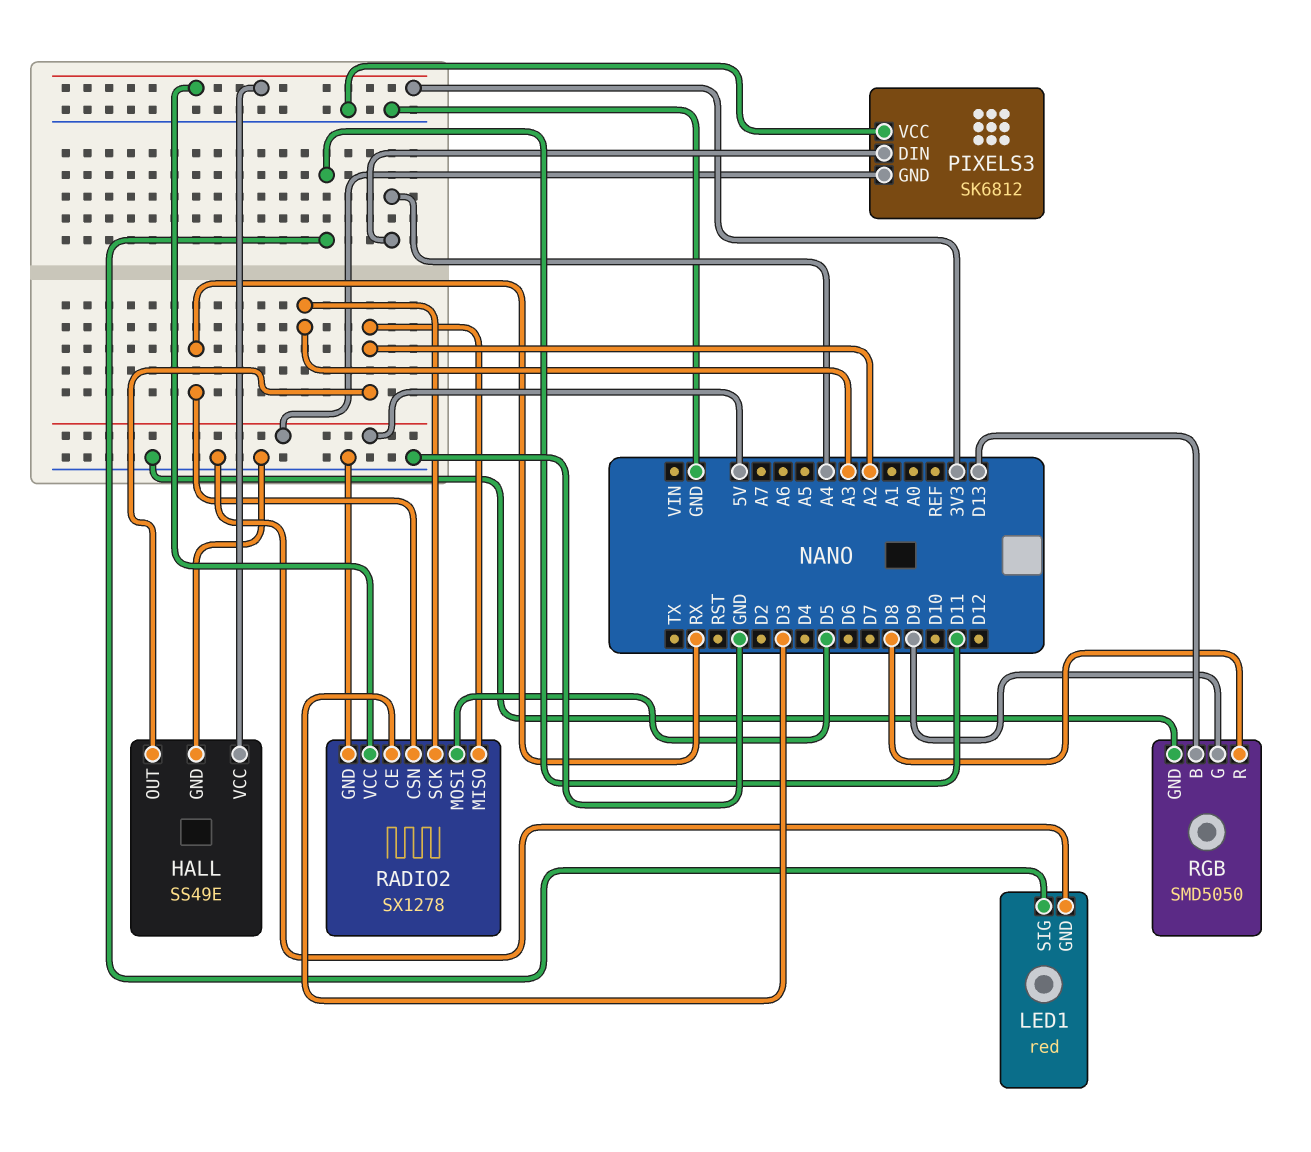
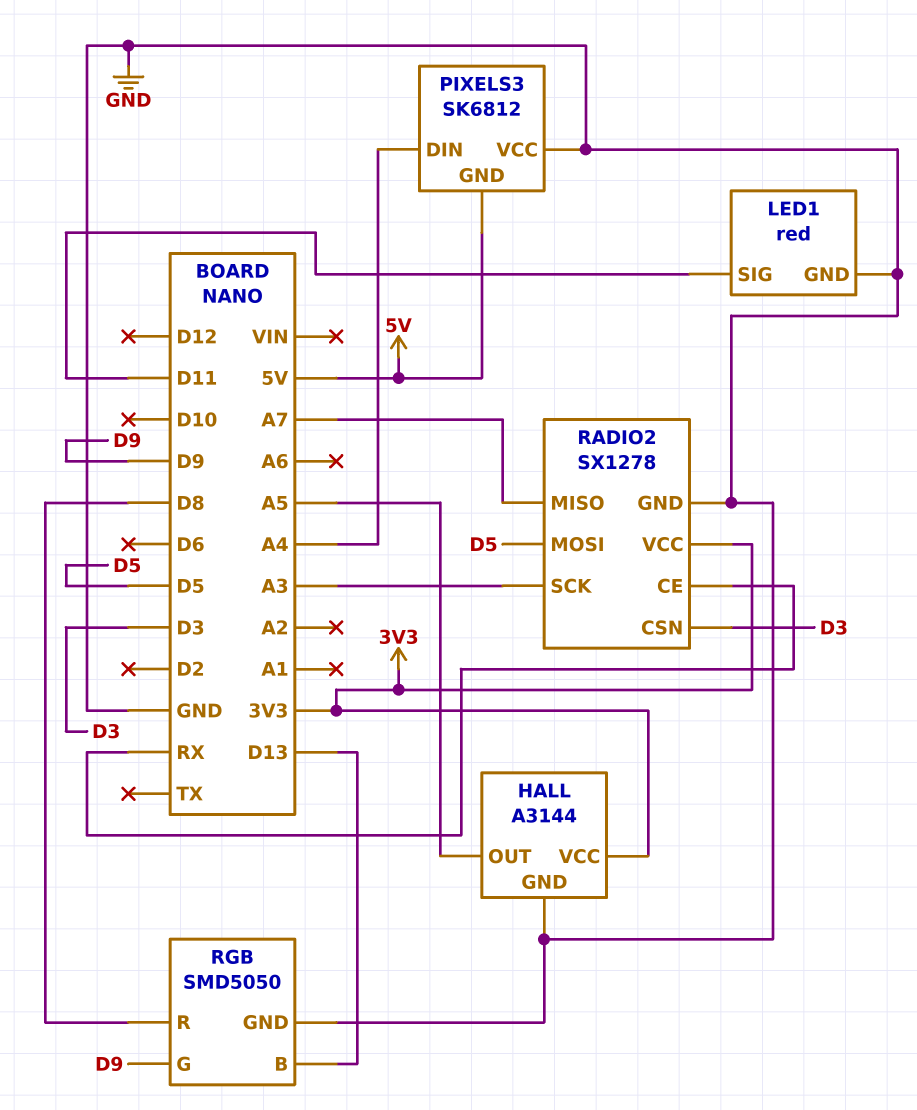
HALL: SS49E -> A3144
HALL pin OUT: A2 -> A5
RADIO2 pin CE: D3 -> RX
RADIO2 pin CSN: RX -> D3
RADIO2 pin MISO: A2 -> A7

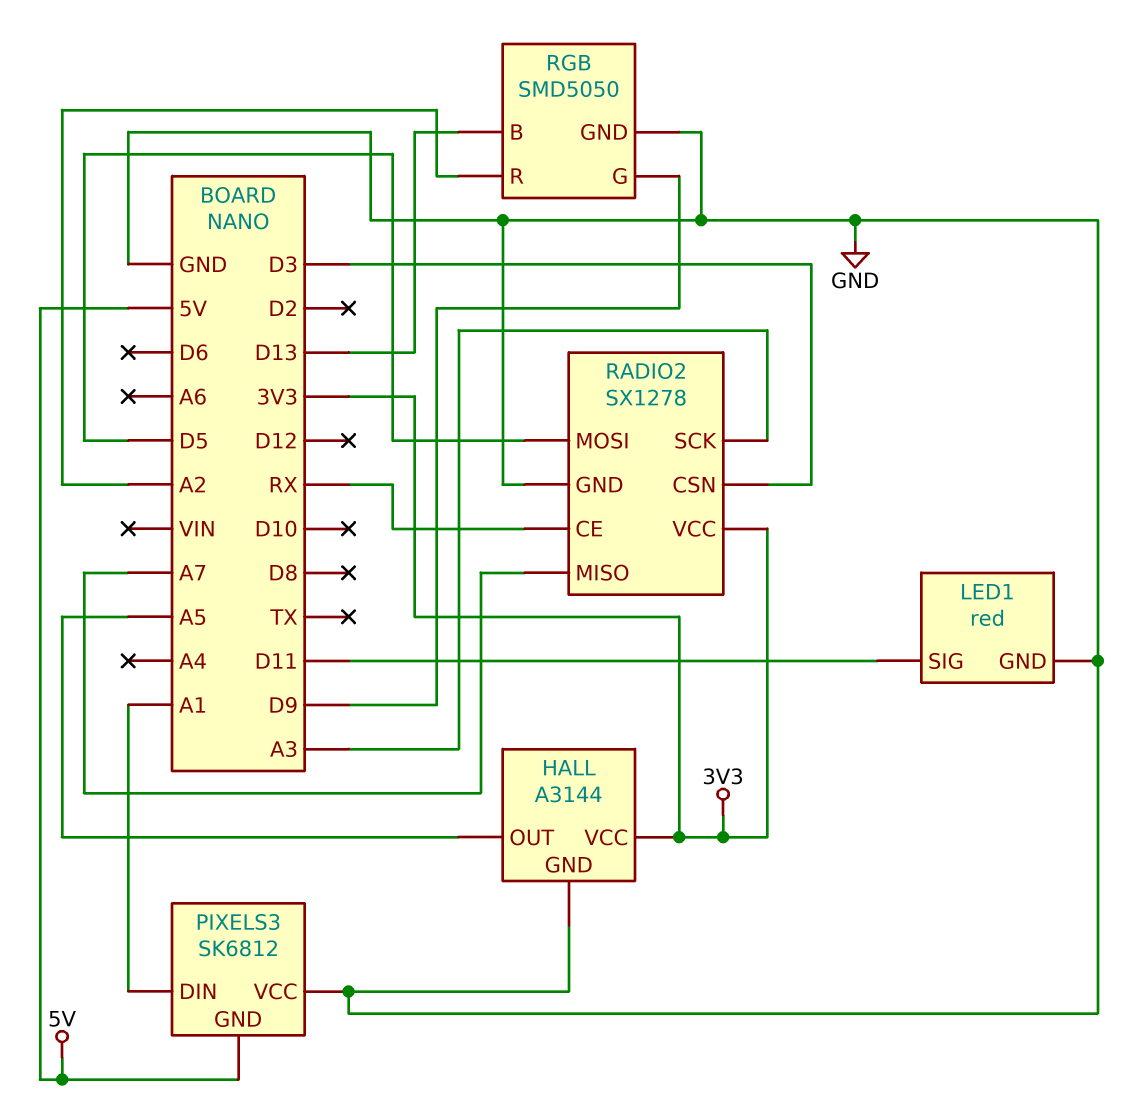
PIXELS3 pin DIN: A4 -> A1
RGB pin R: D8 -> A2

